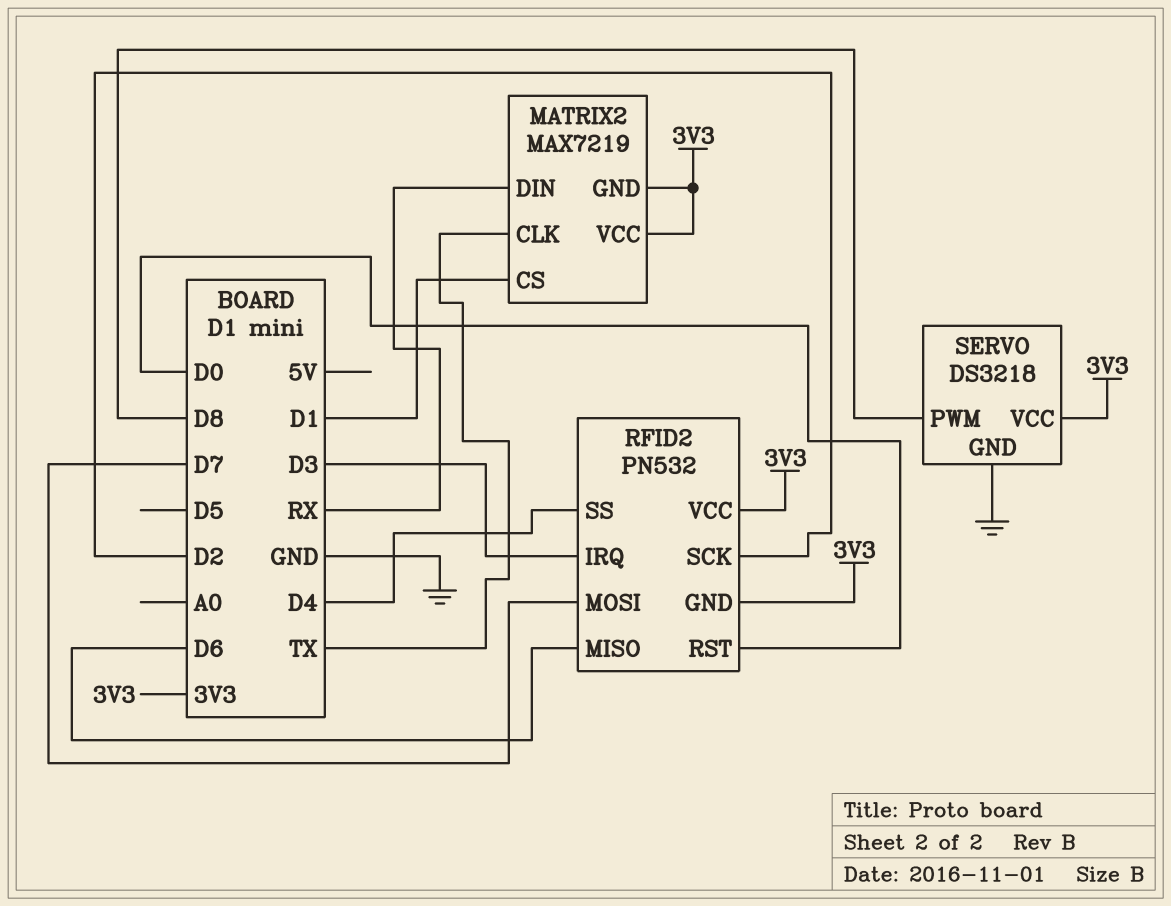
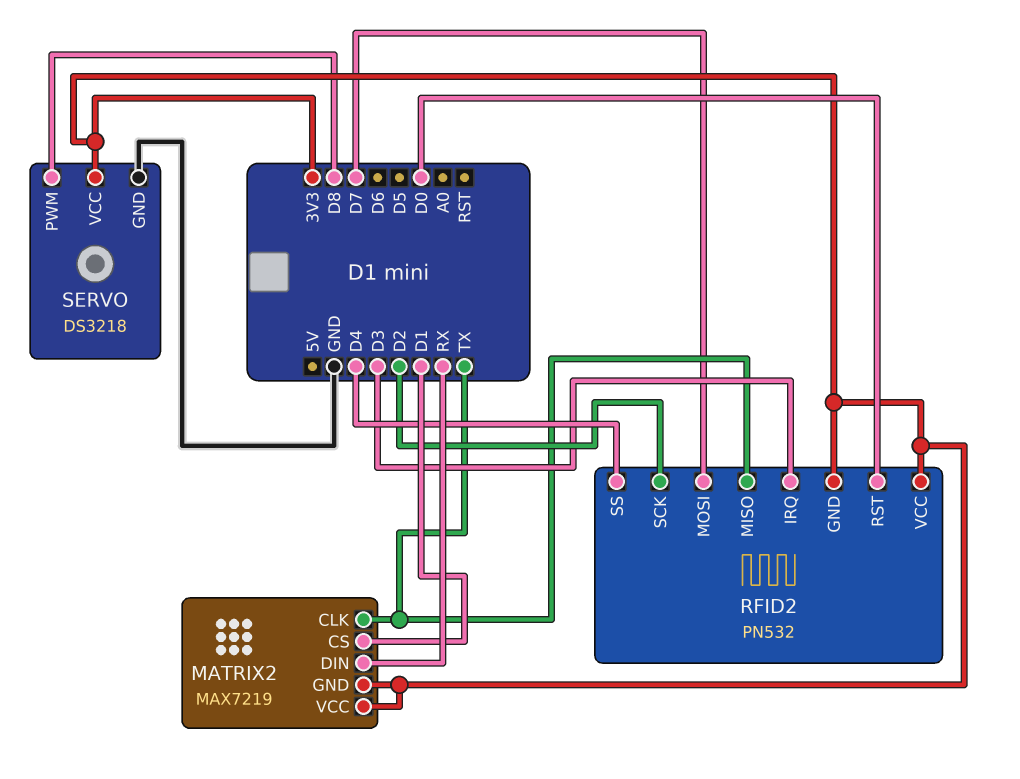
RFID2 pin MISO: D6 -> TX

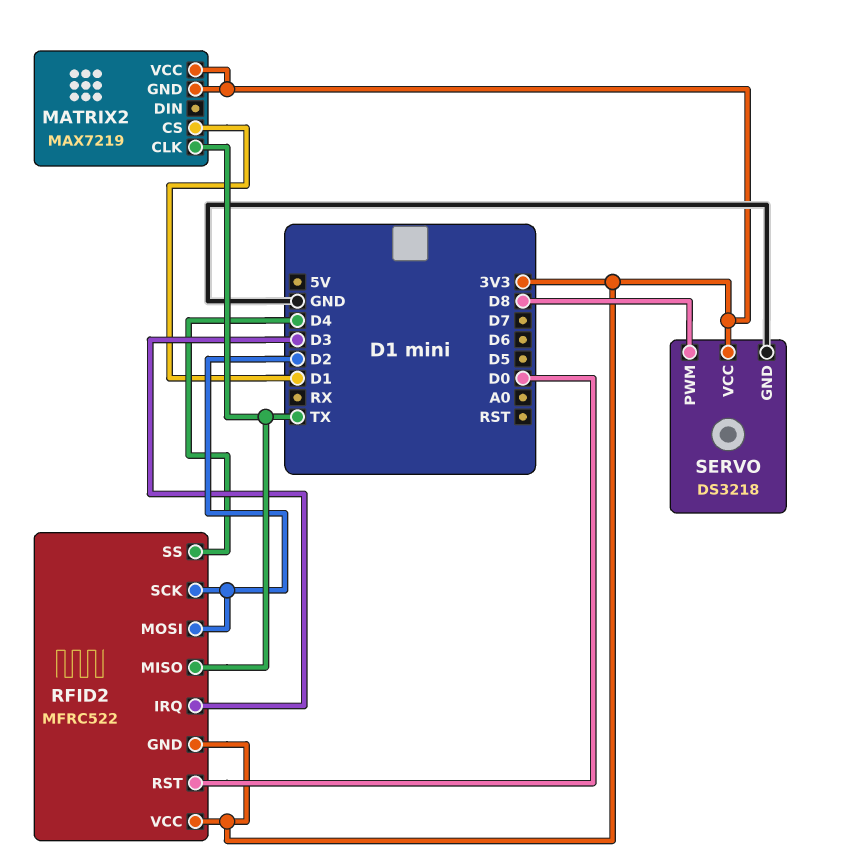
MATRIX2 pin DIN: RX -> none
RFID2: PN532 -> MFRC522
RFID2 pin MOSI: D7 -> D2

